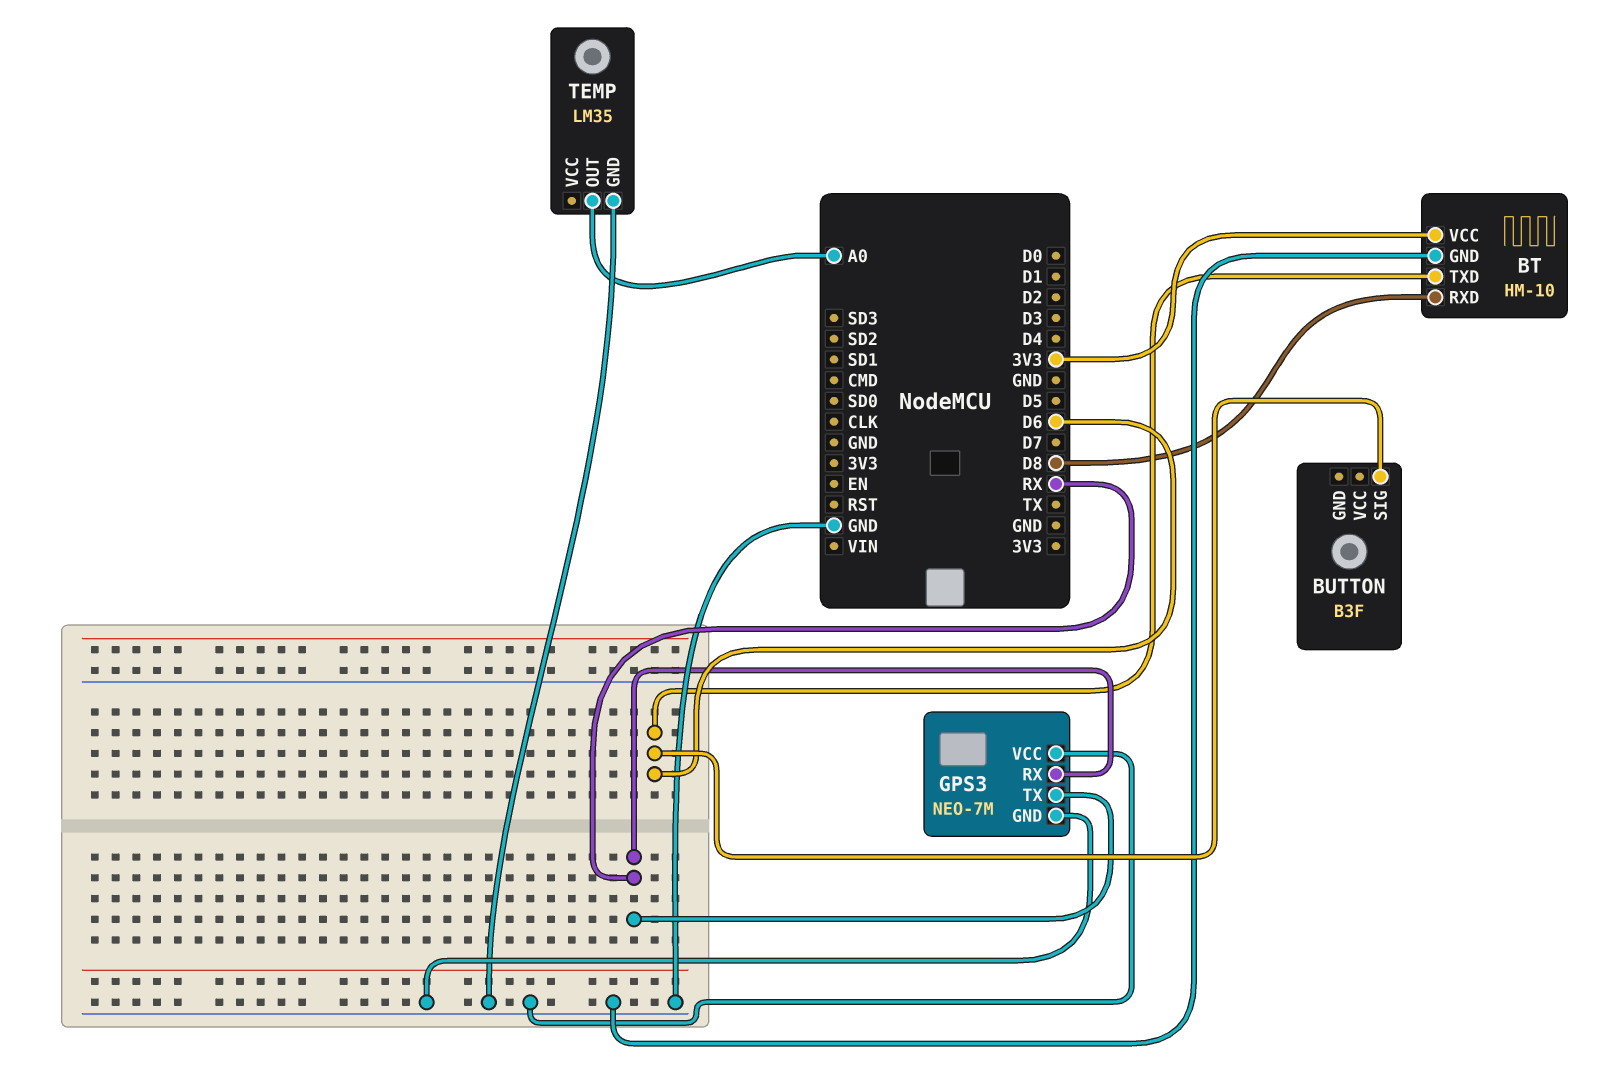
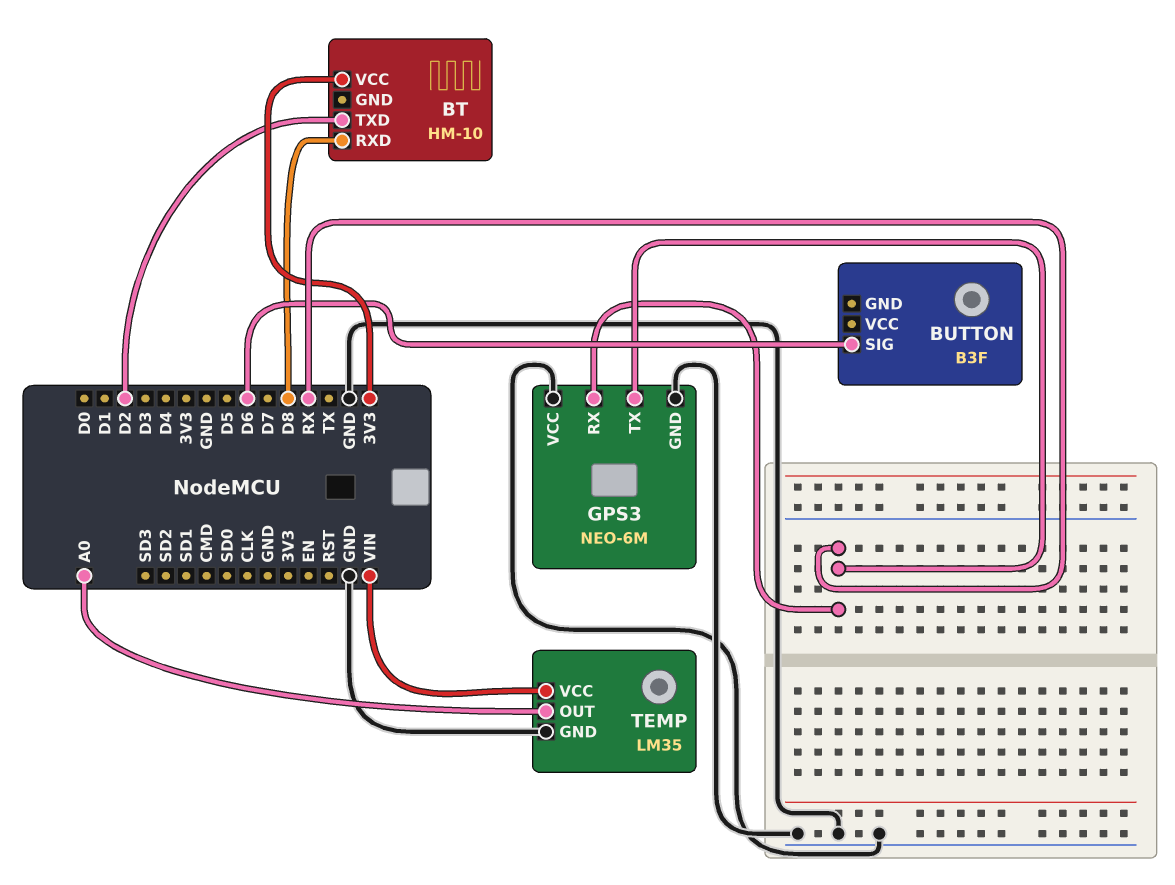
BT pin GND: GND -> none
BT pin TXD: D6 -> D2
GPS3: NEO-7M -> NEO-6M
TEMP pin VCC: none -> VIN

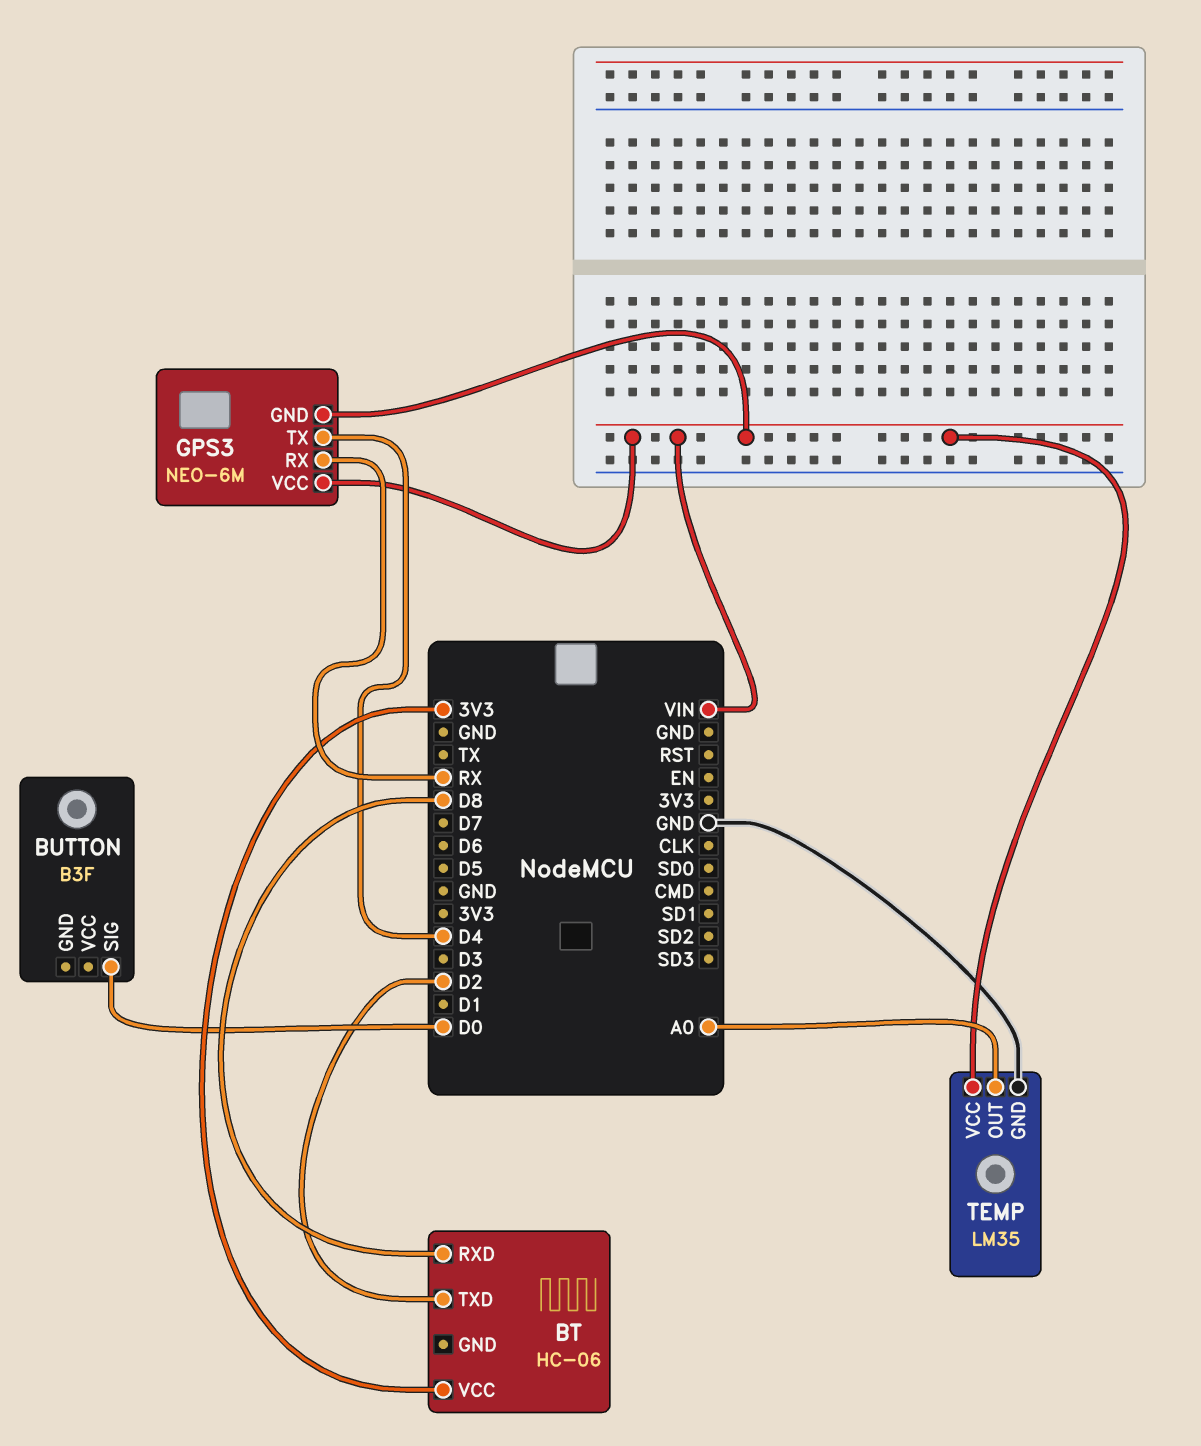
BT: HM-10 -> HC-06
BUTTON pin SIG: D6 -> D0
GPS3 pin GND: GND -> VIN
GPS3 pin TX: RX -> D4
GPS3 pin VCC: GND -> VIN

